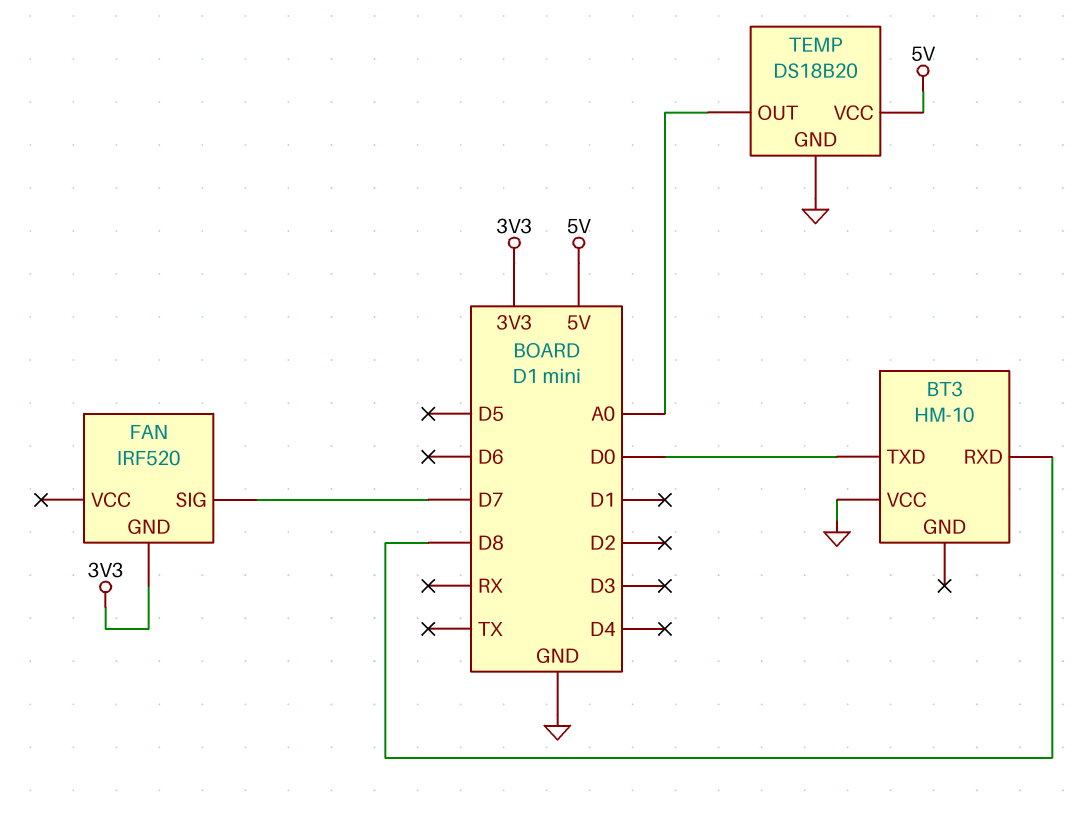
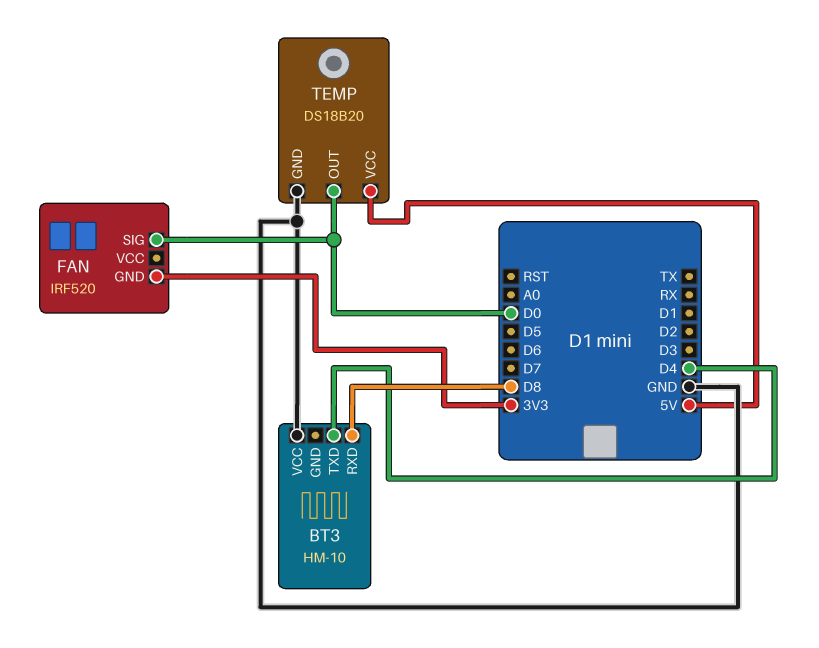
BT3 pin TXD: D0 -> D4
FAN pin SIG: D7 -> D0
TEMP pin OUT: A0 -> D0

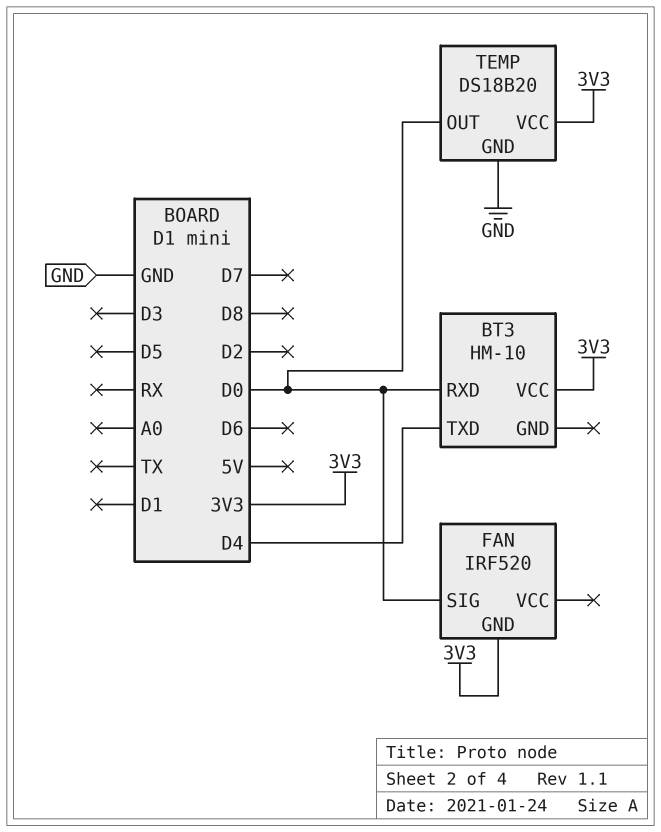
BT3 pin RXD: D8 -> D0
BT3 pin VCC: GND -> 3V3
TEMP pin VCC: 5V -> 3V3

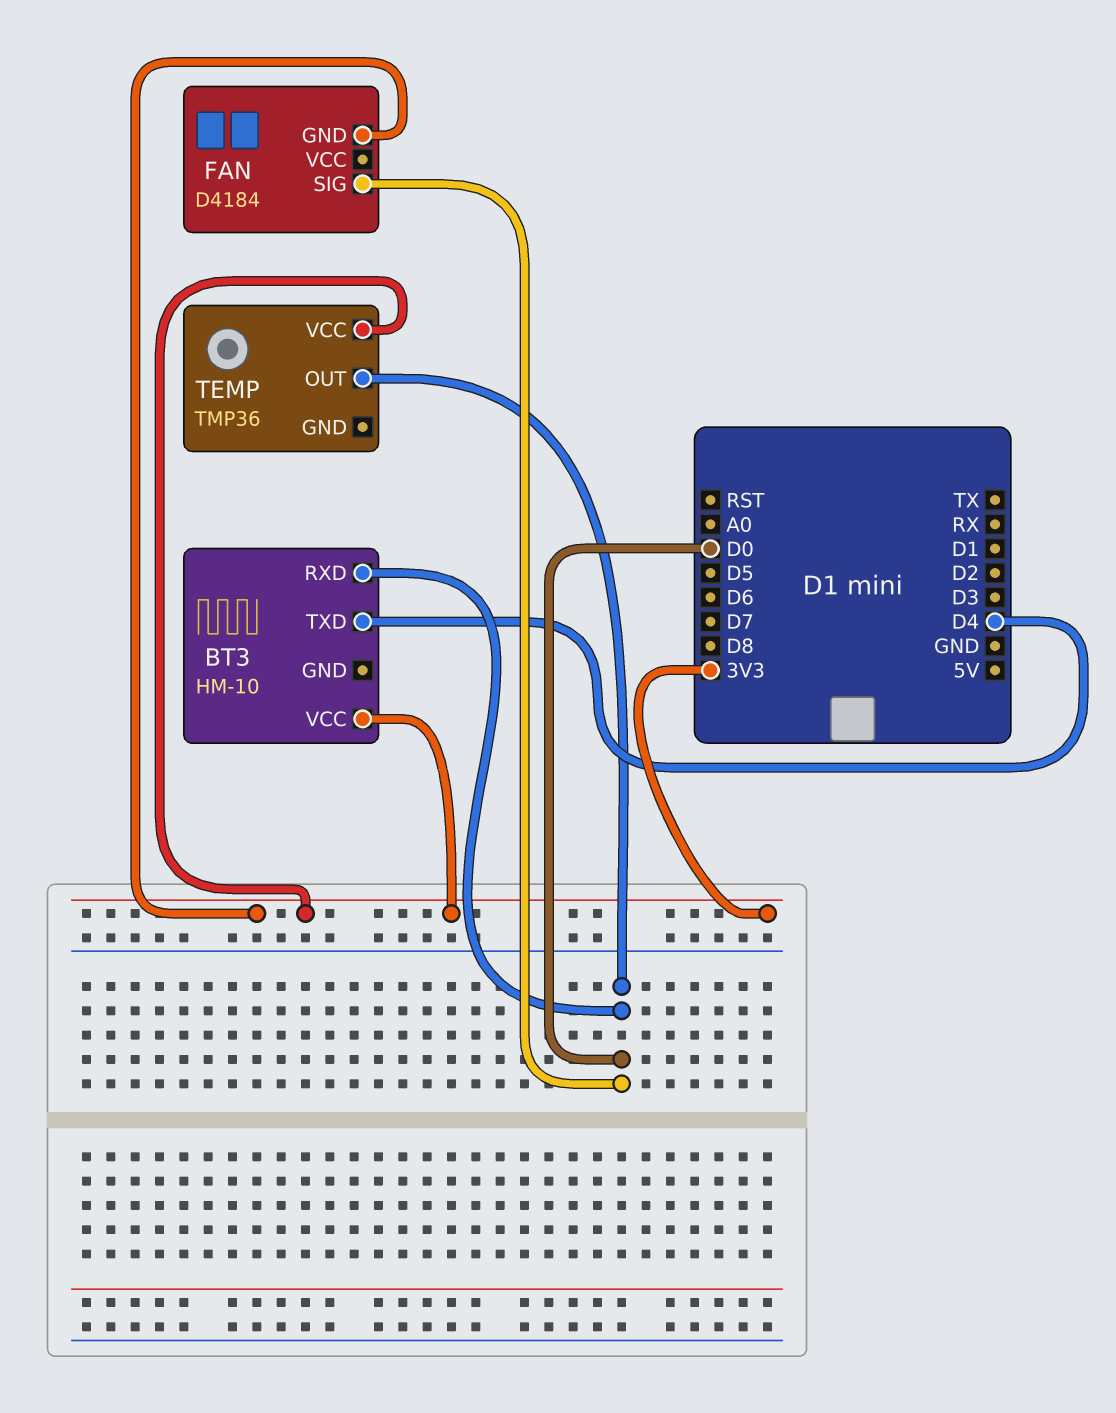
FAN: IRF520 -> D4184
TEMP: DS18B20 -> TMP36
TEMP pin GND: GND -> none

